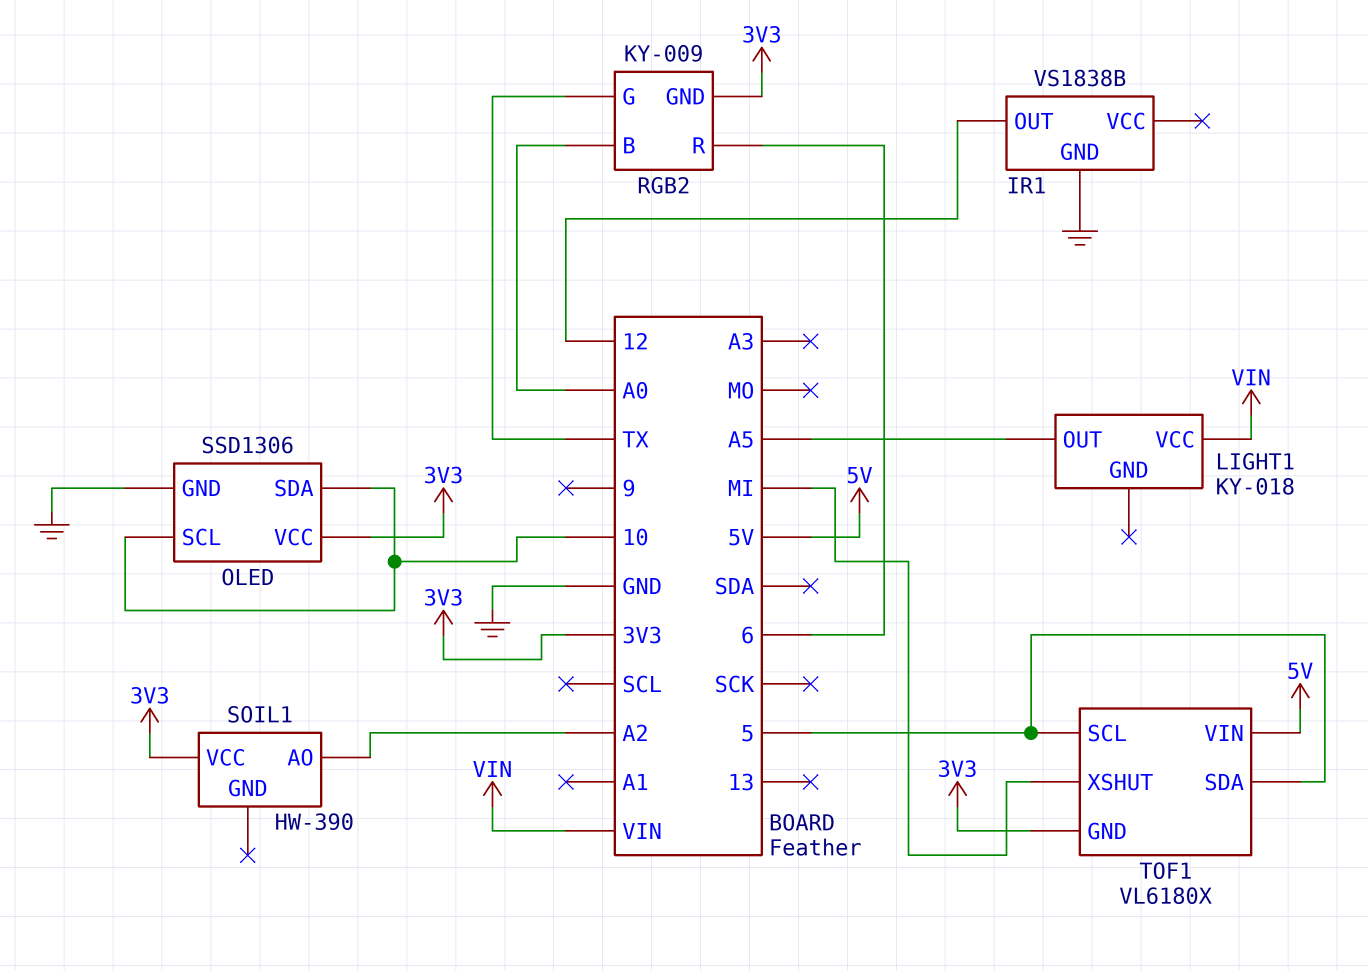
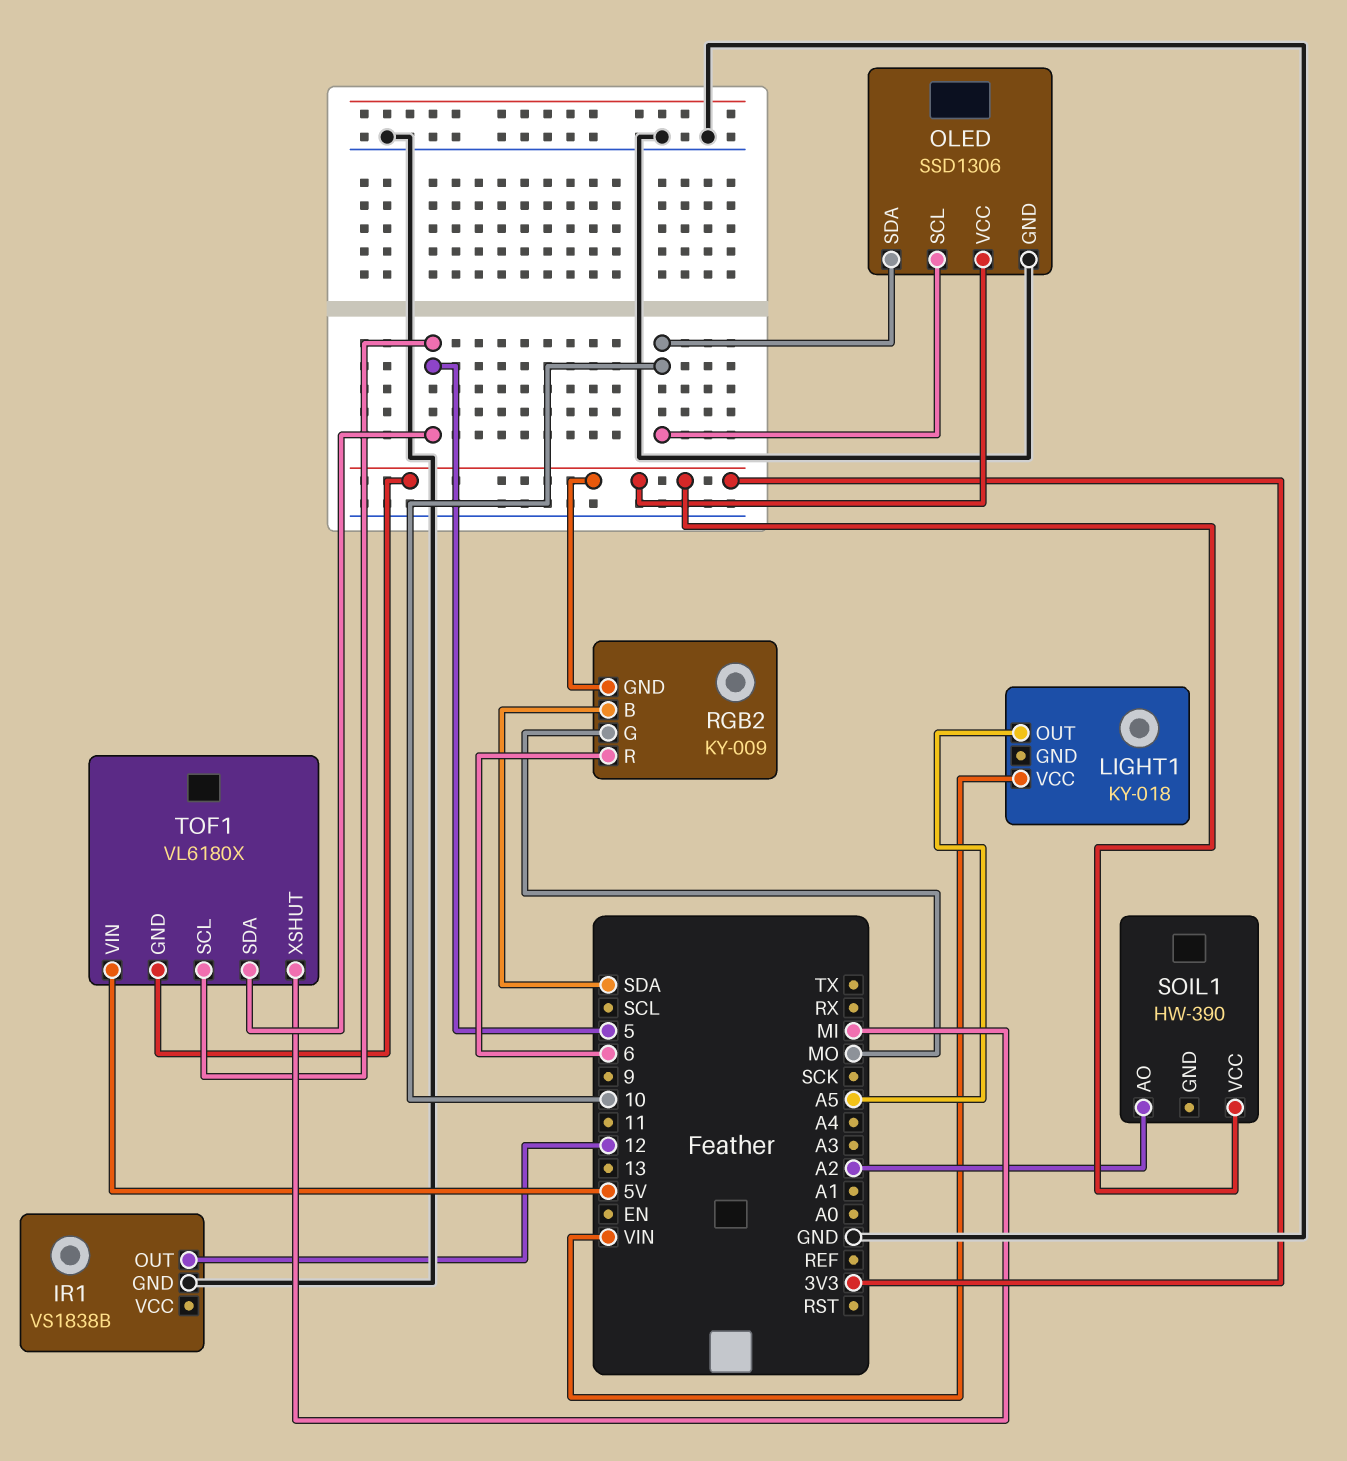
RGB2 pin B: A0 -> SDA
RGB2 pin G: TX -> MO

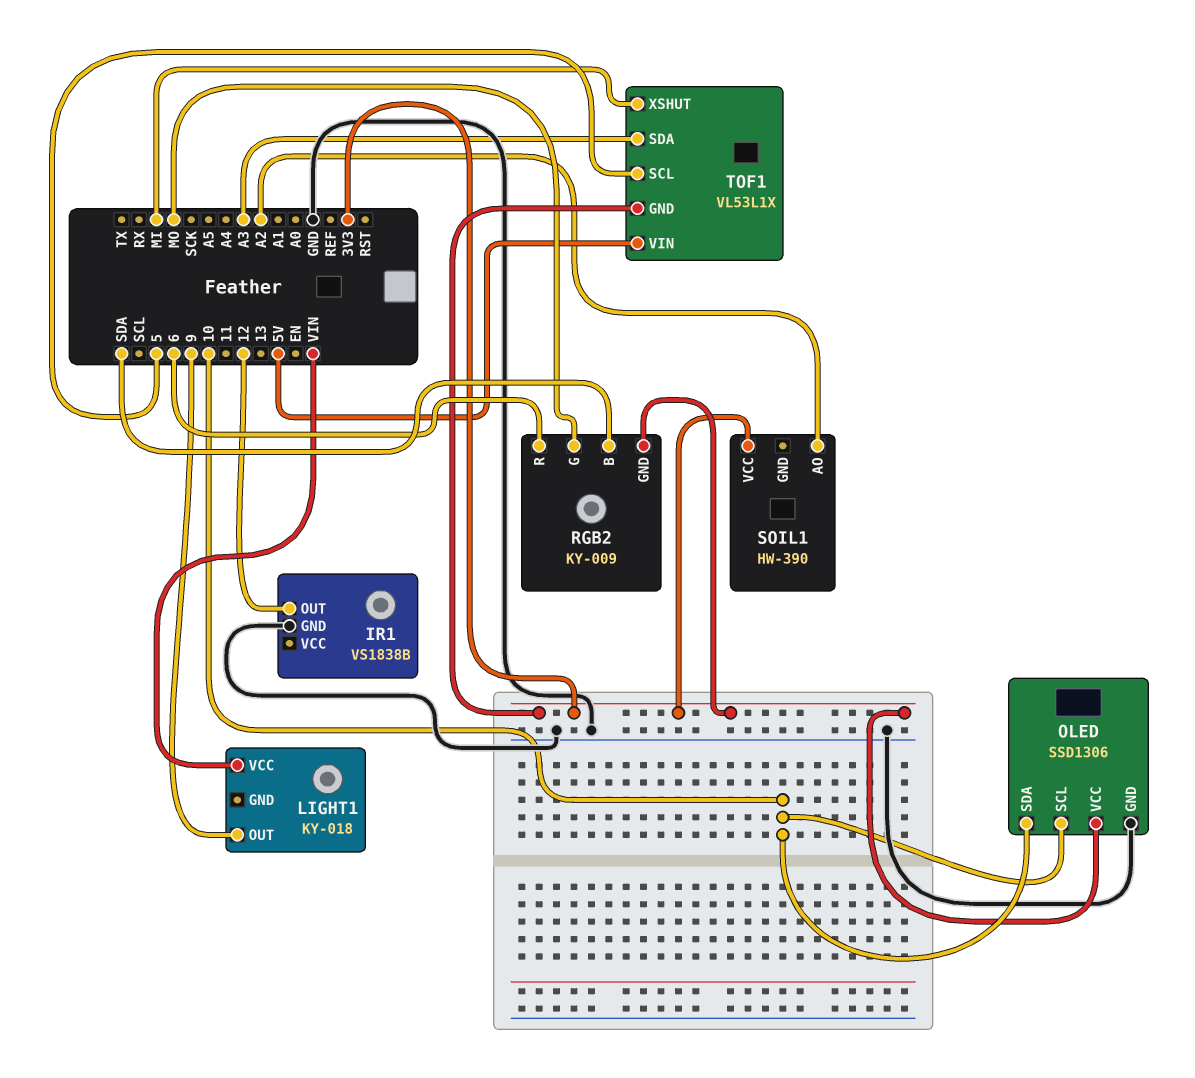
LIGHT1 pin OUT: A5 -> 9
TOF1: VL6180X -> VL53L1X
TOF1 pin SDA: 5 -> A3

